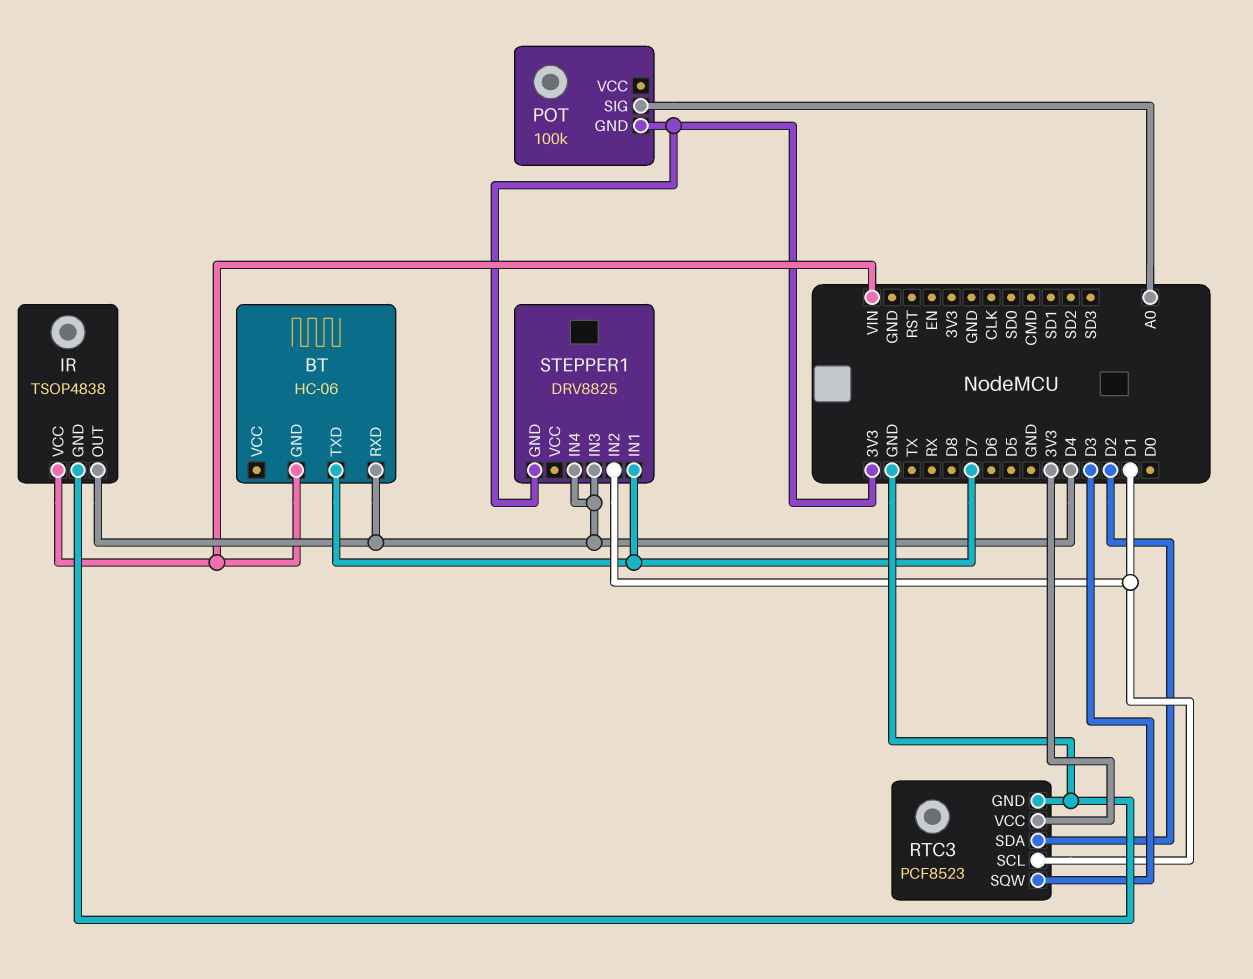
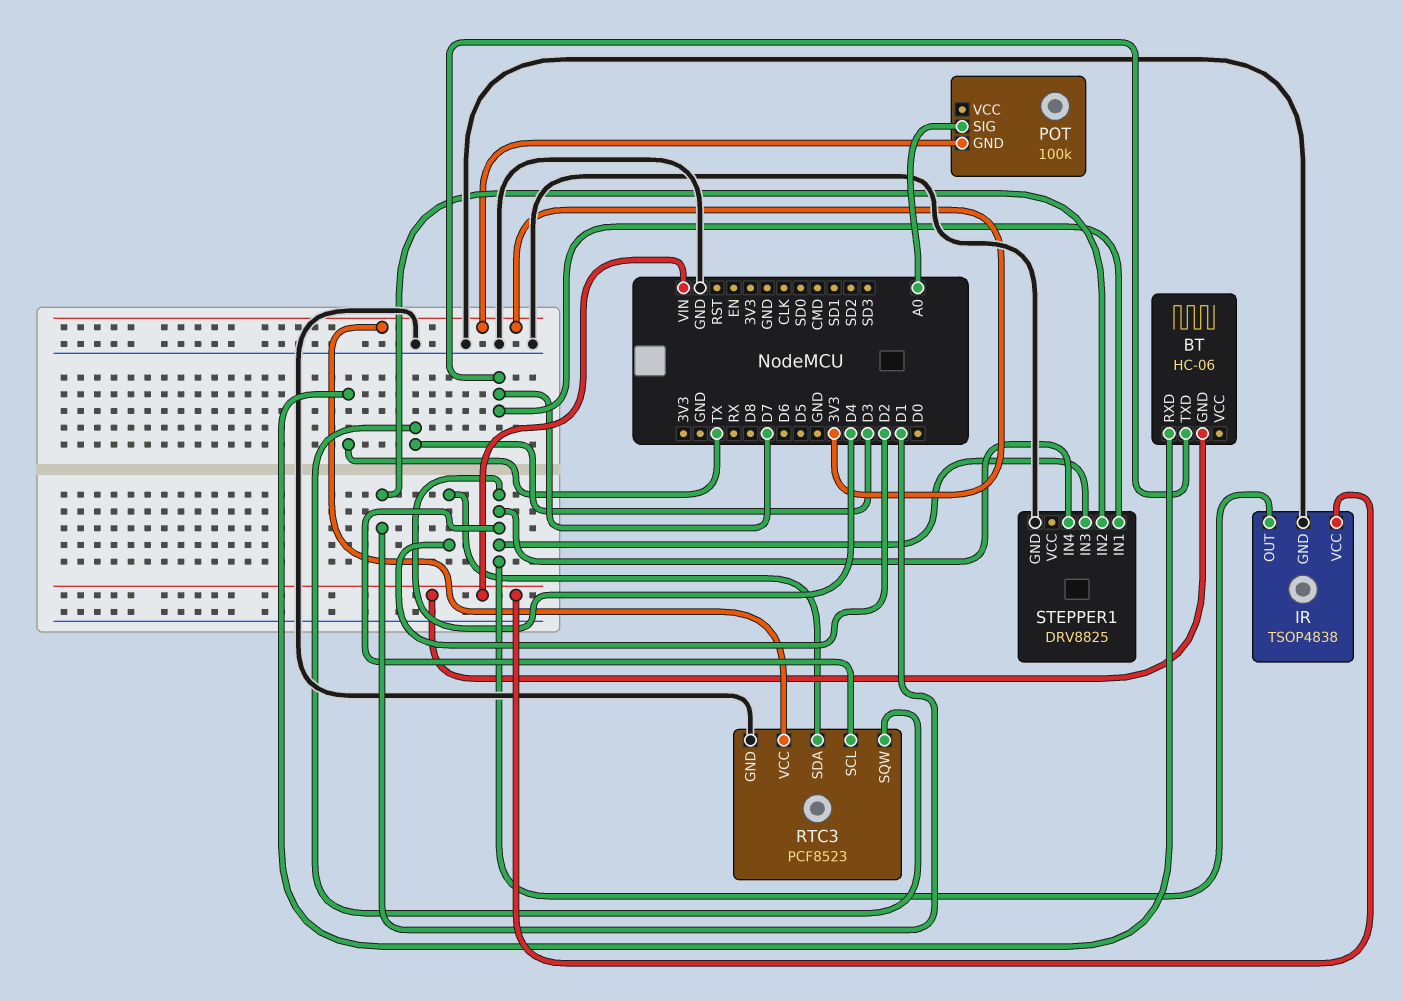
BT pin RXD: D4 -> TX
RTC3 pin SCL: D1 -> D4
STEPPER1 pin GND: 3V3 -> GND

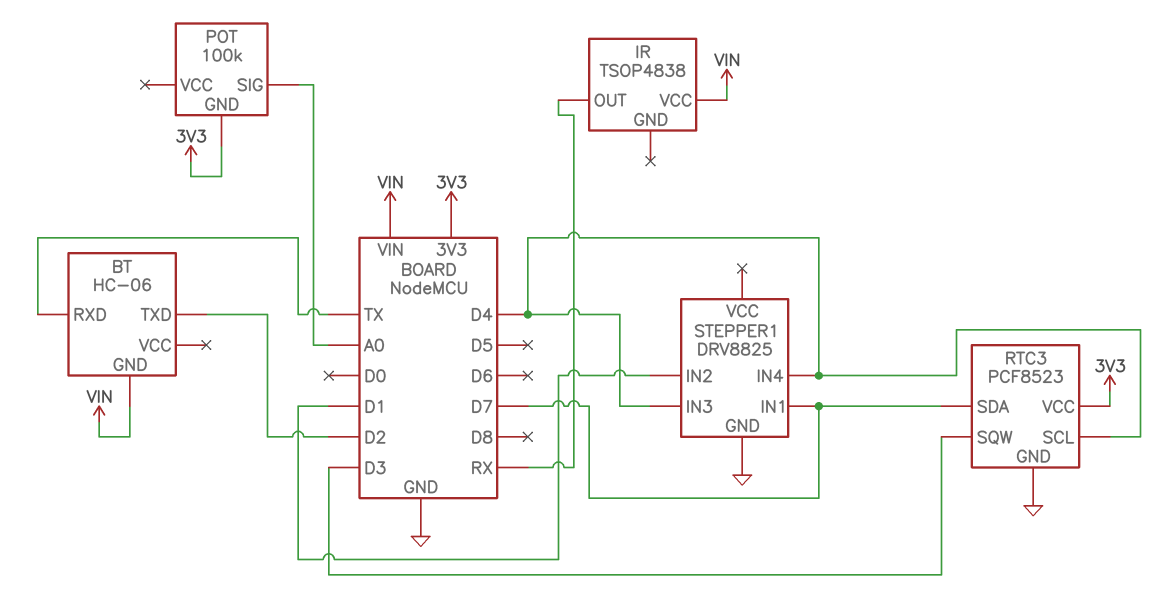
BT pin TXD: D7 -> D2
IR pin GND: GND -> none
IR pin OUT: D4 -> RX
RTC3 pin SDA: D2 -> D7

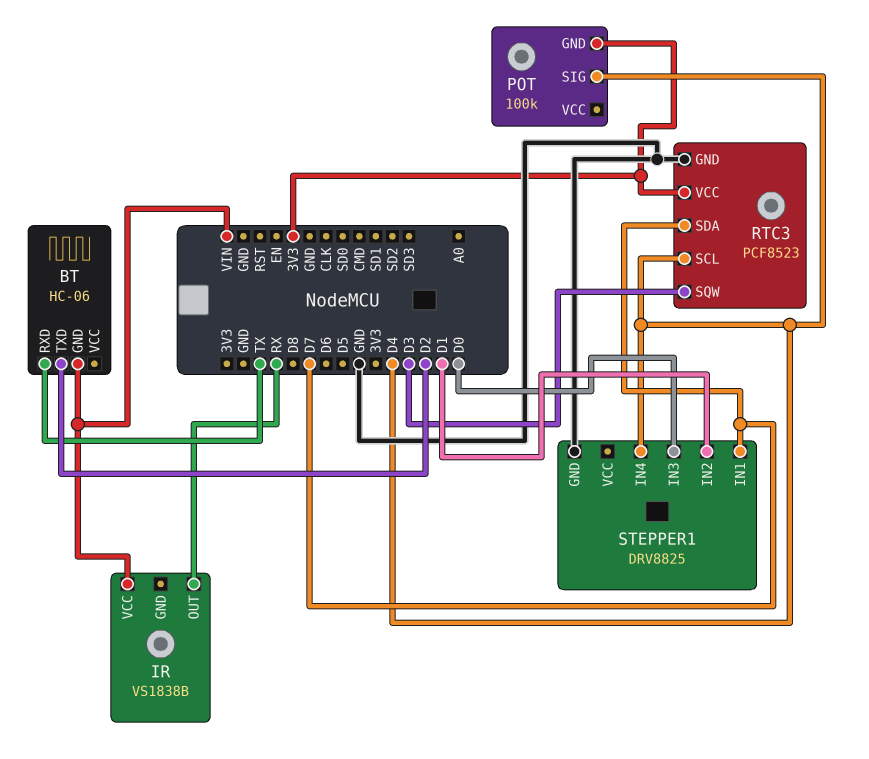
IR: TSOP4838 -> VS1838B
POT pin SIG: A0 -> D4
STEPPER1 pin IN3: D4 -> D0

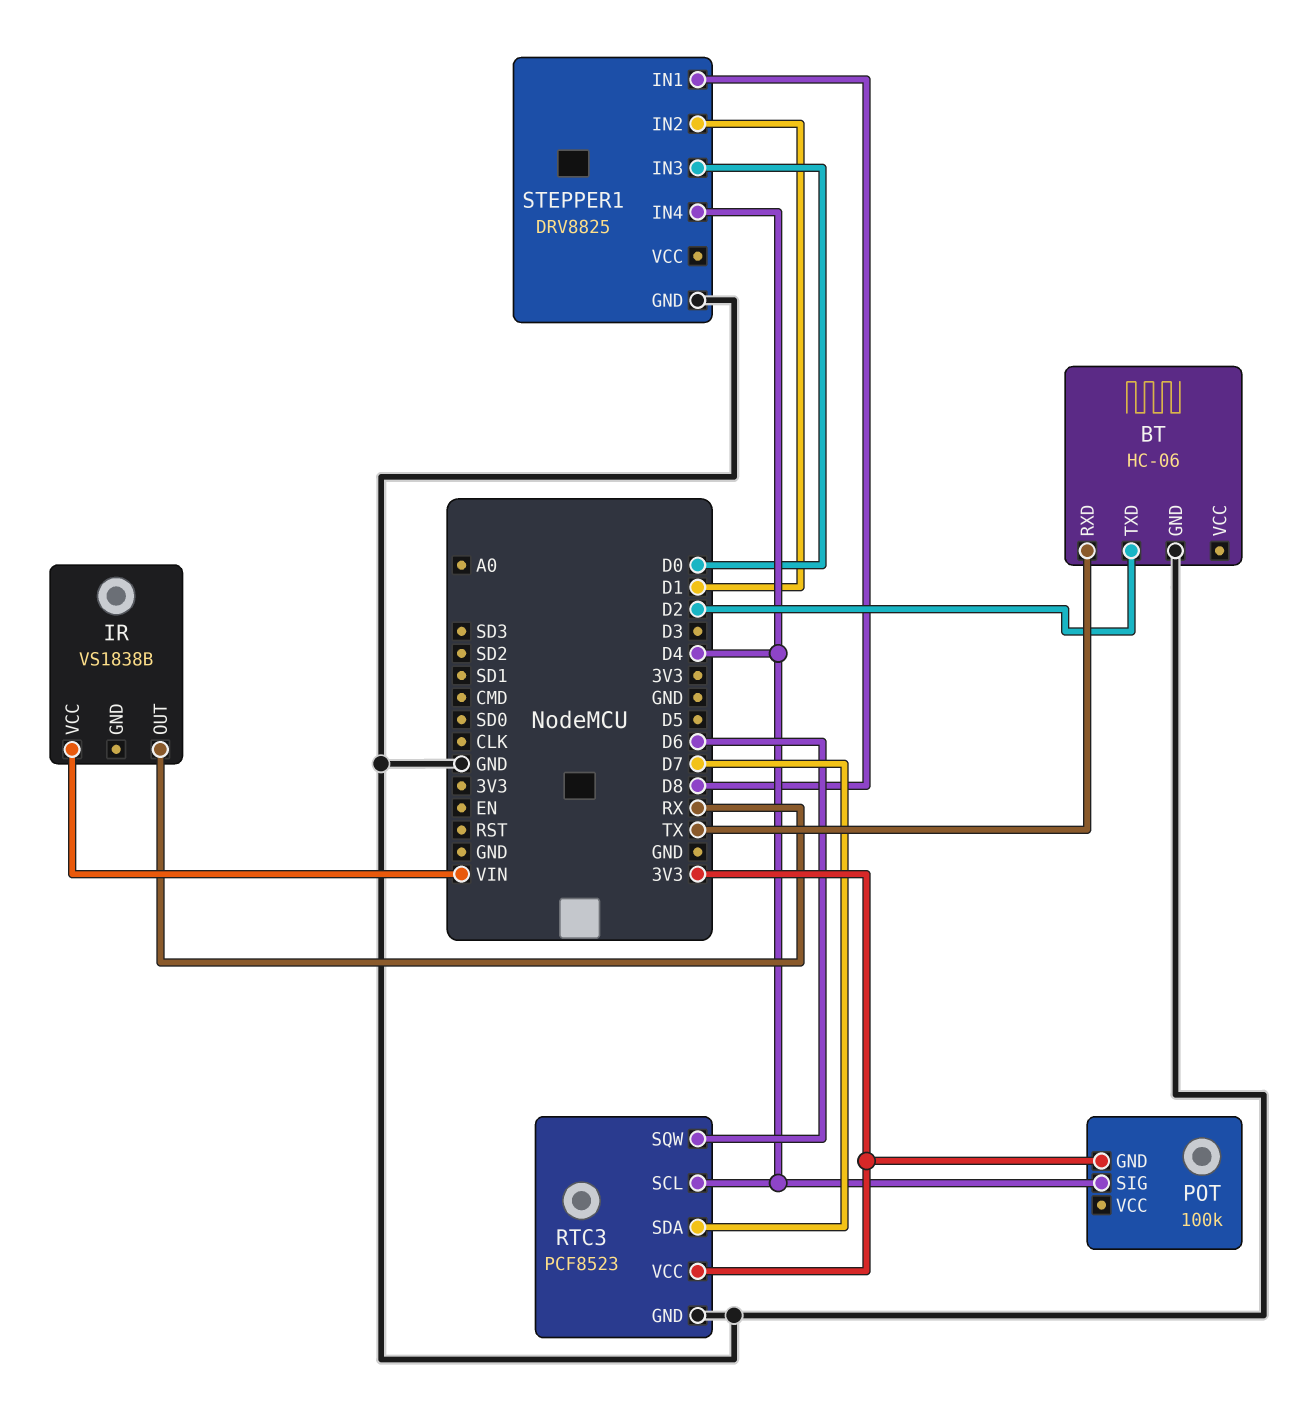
BT pin GND: VIN -> GND
RTC3 pin SQW: D3 -> D6
STEPPER1 pin IN1: D7 -> D8

